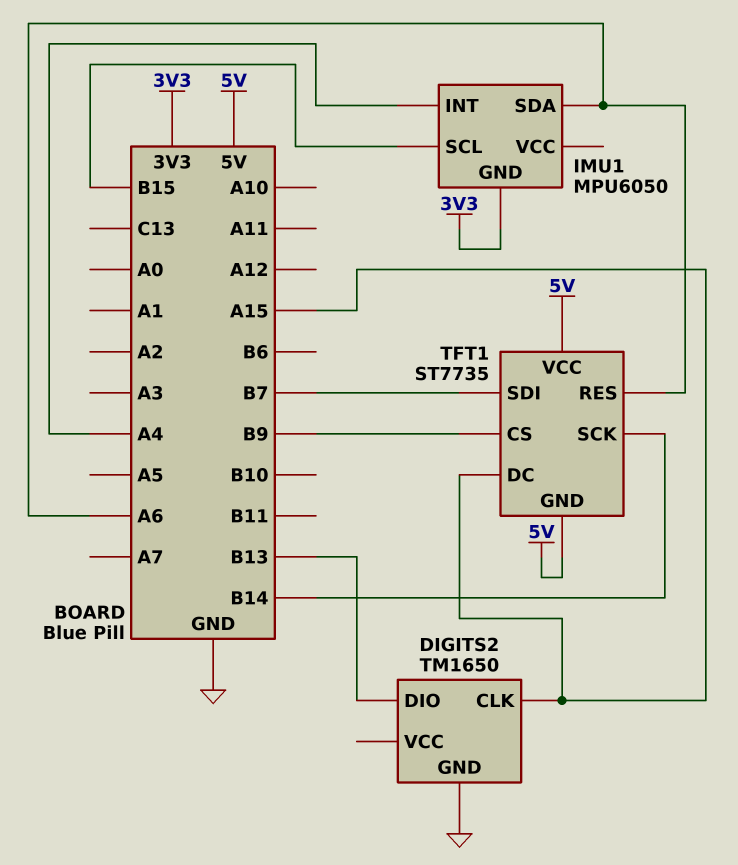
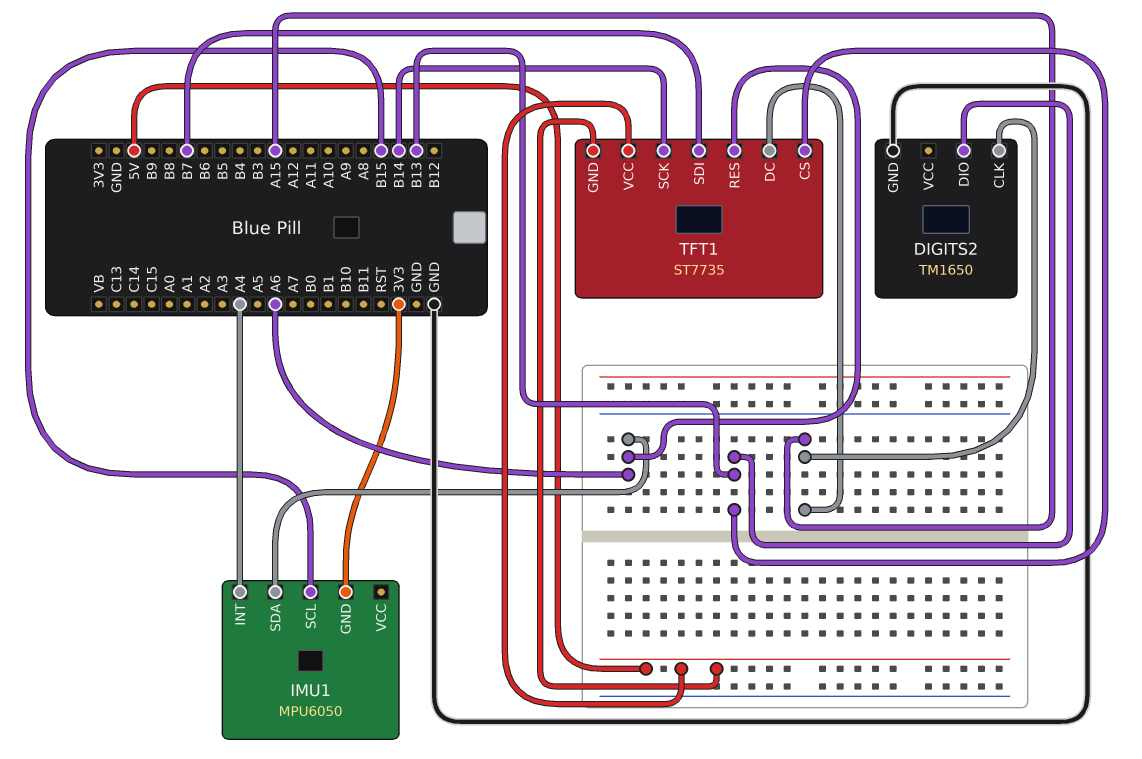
TFT1 pin CS: B9 -> B13

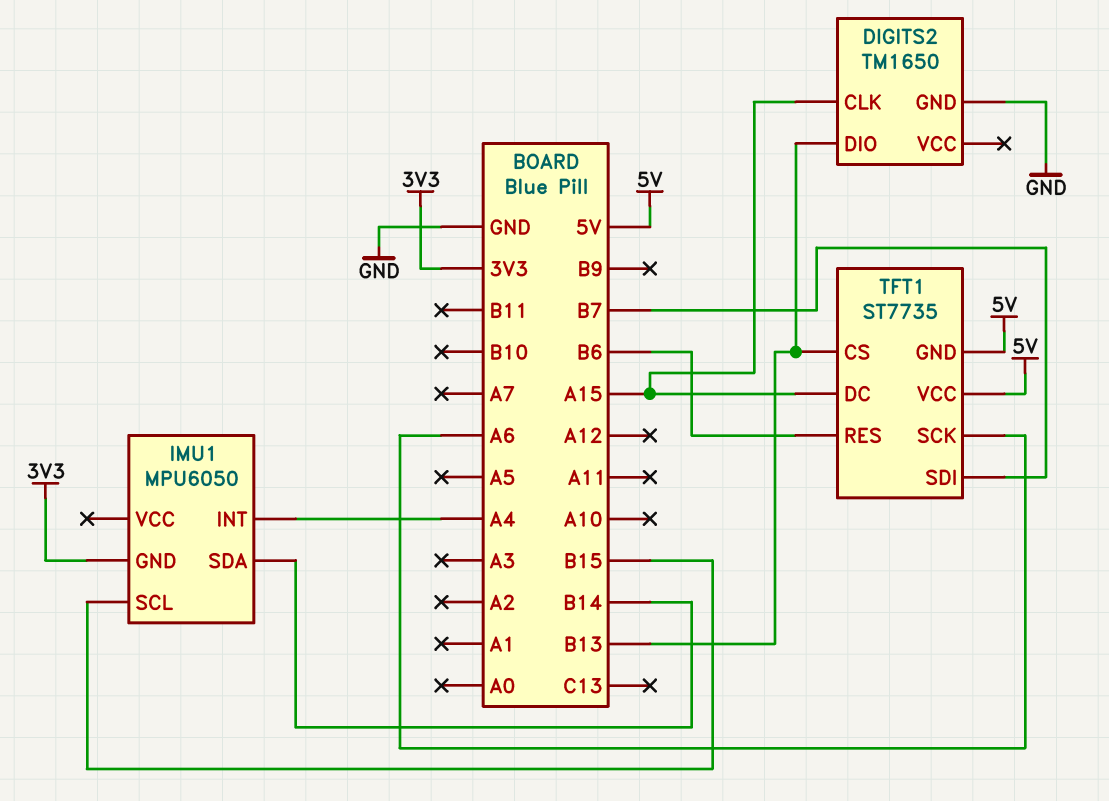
IMU1 pin SDA: A6 -> B14
TFT1 pin RES: A6 -> B6
TFT1 pin SCK: B14 -> A6

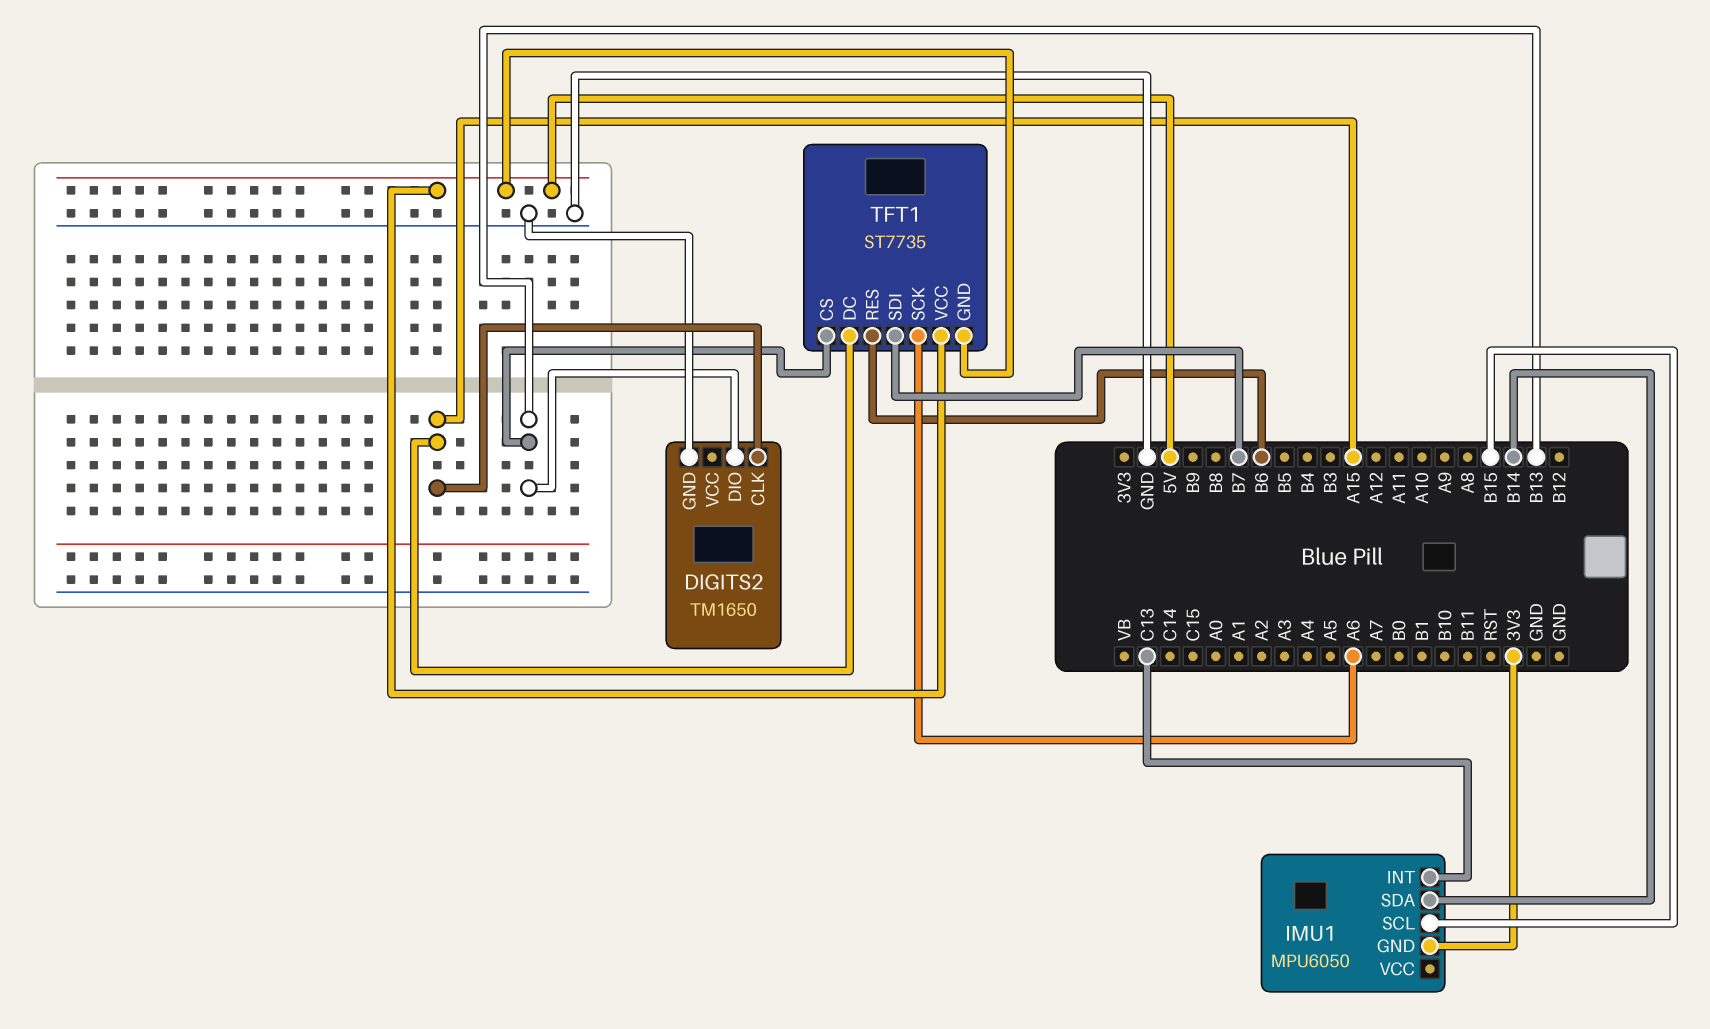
IMU1 pin INT: A4 -> C13

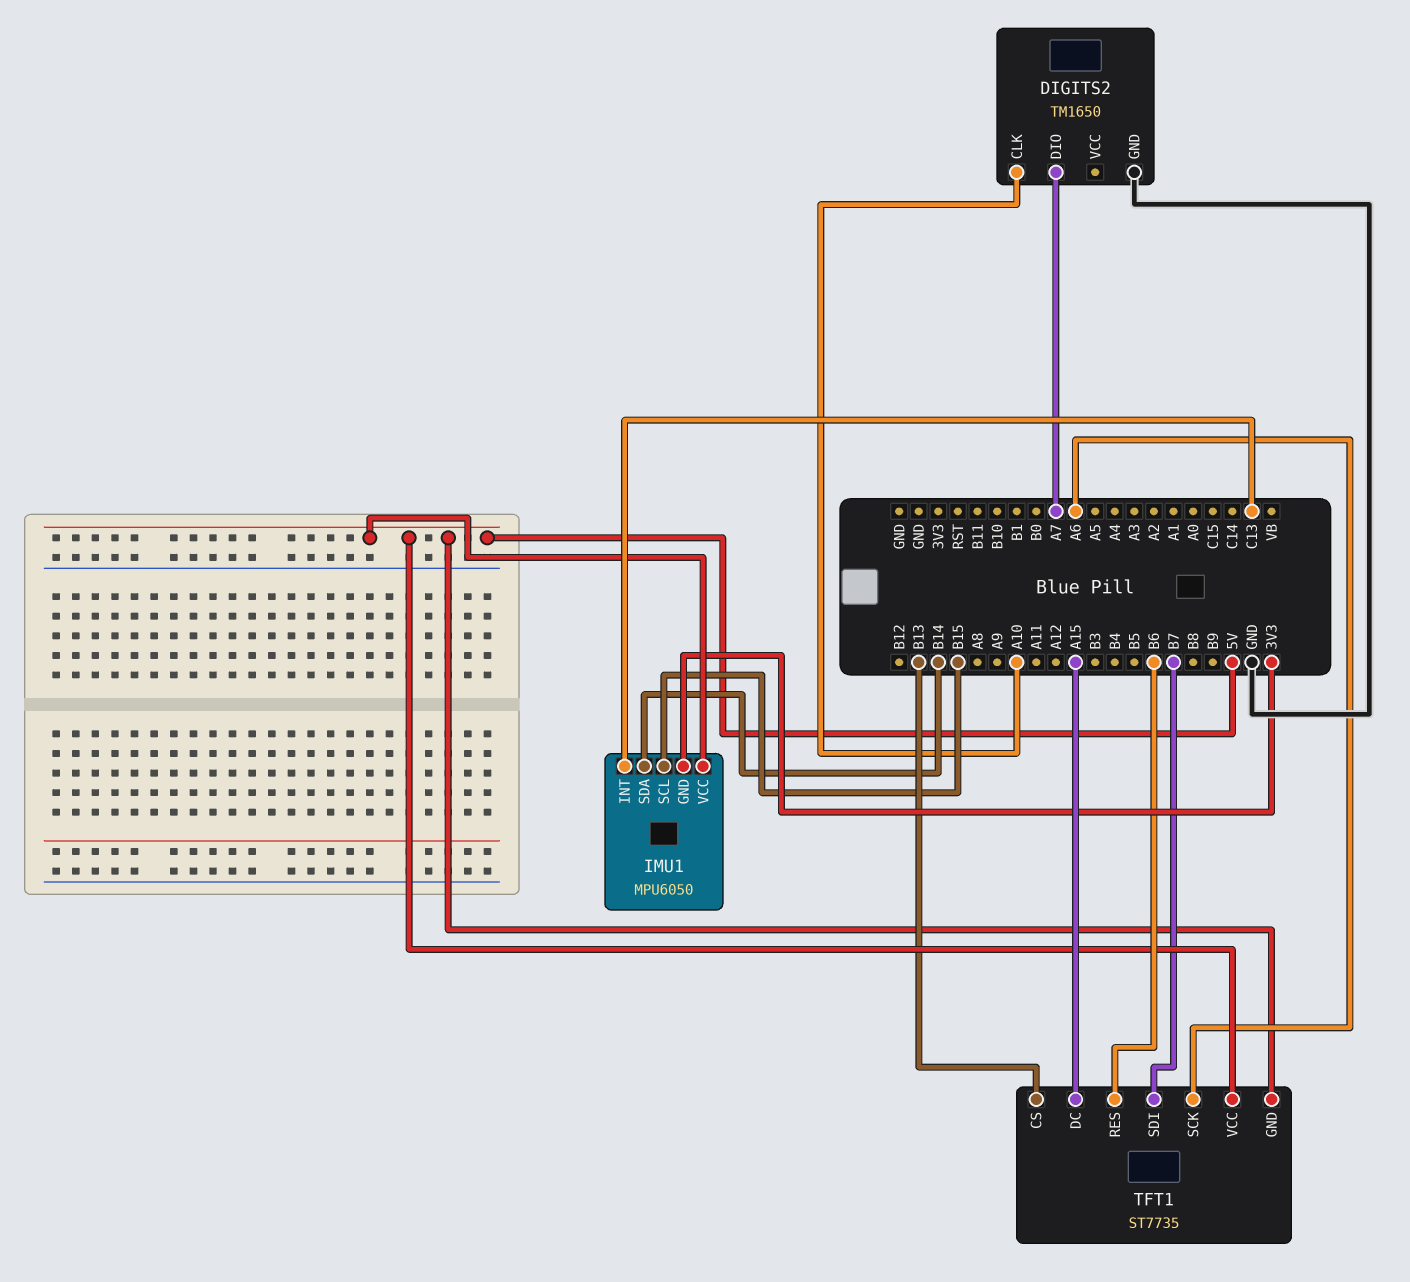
DIGITS2 pin CLK: A15 -> A10
DIGITS2 pin DIO: B13 -> A7
IMU1 pin VCC: none -> 5V

